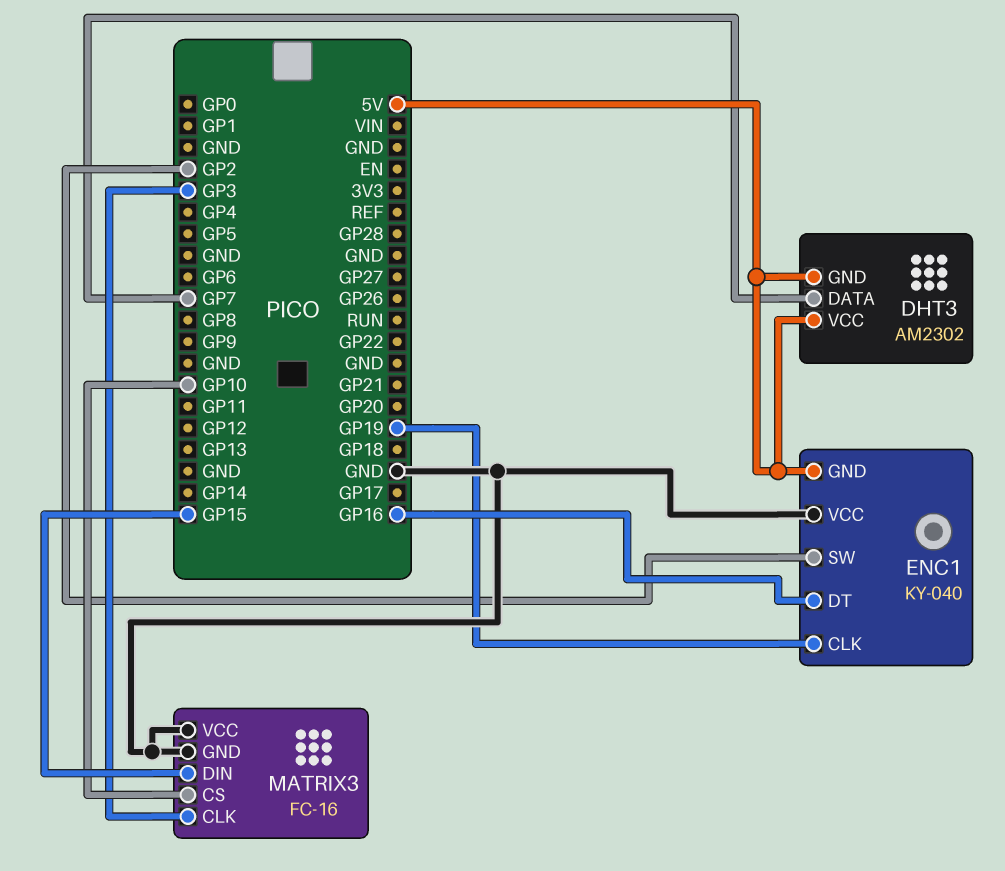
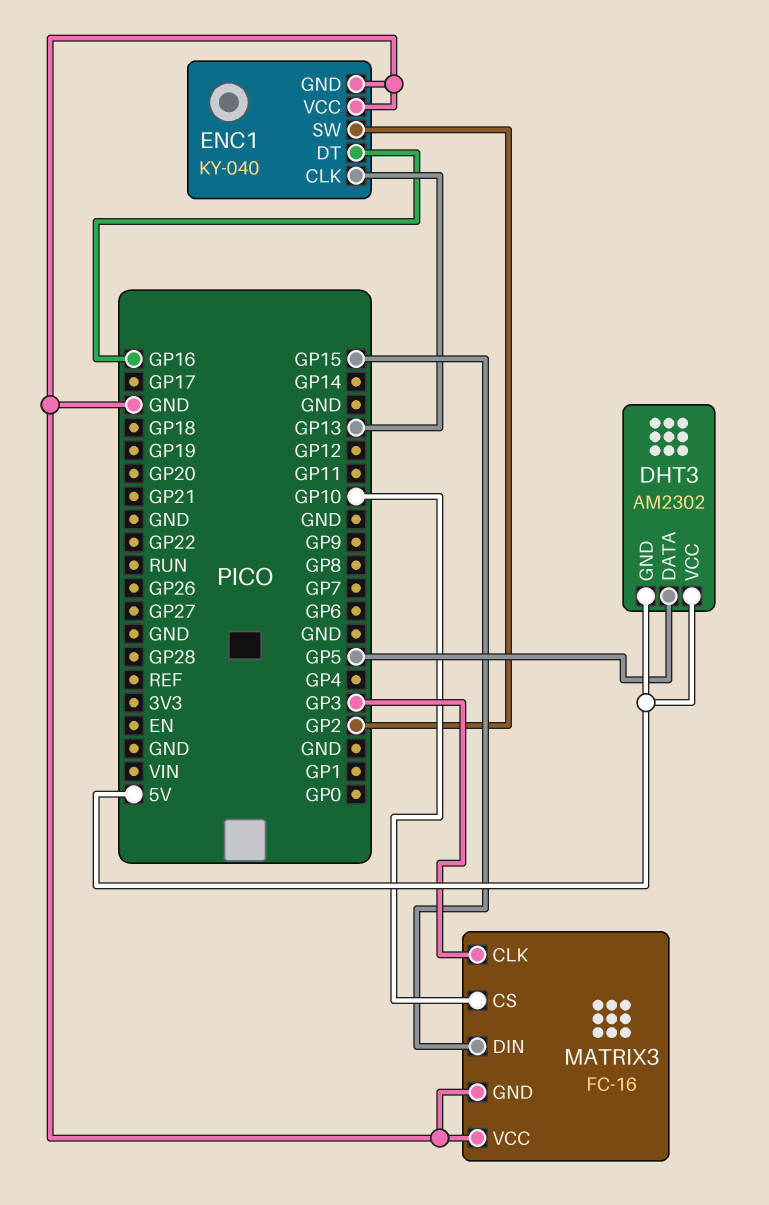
DHT3 pin DATA: GP7 -> GP5
ENC1 pin CLK: GP19 -> GP13
ENC1 pin GND: 5V -> GND

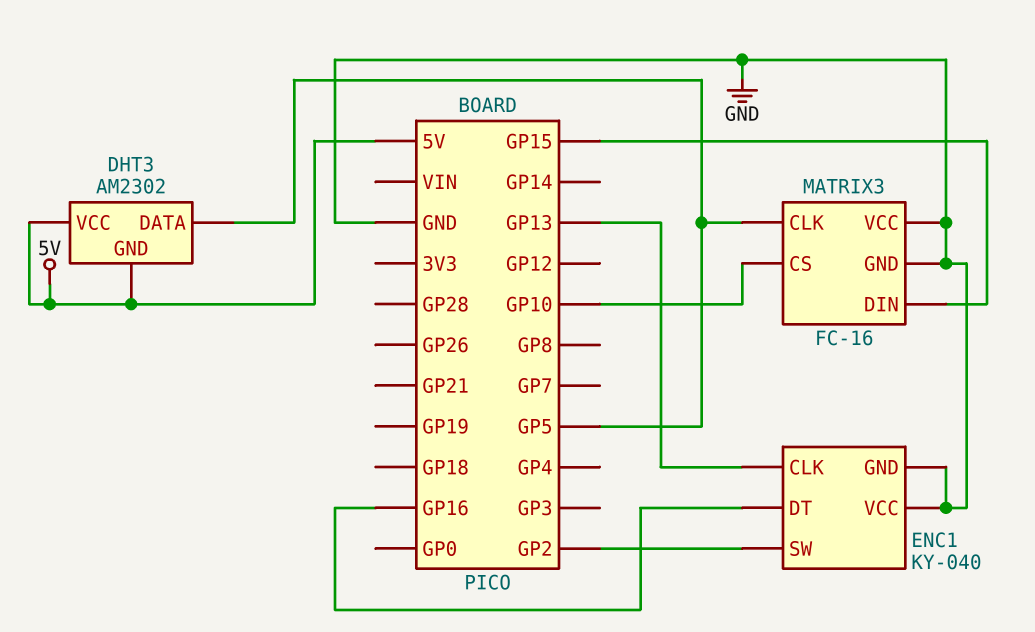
MATRIX3 pin CLK: GP3 -> GP5

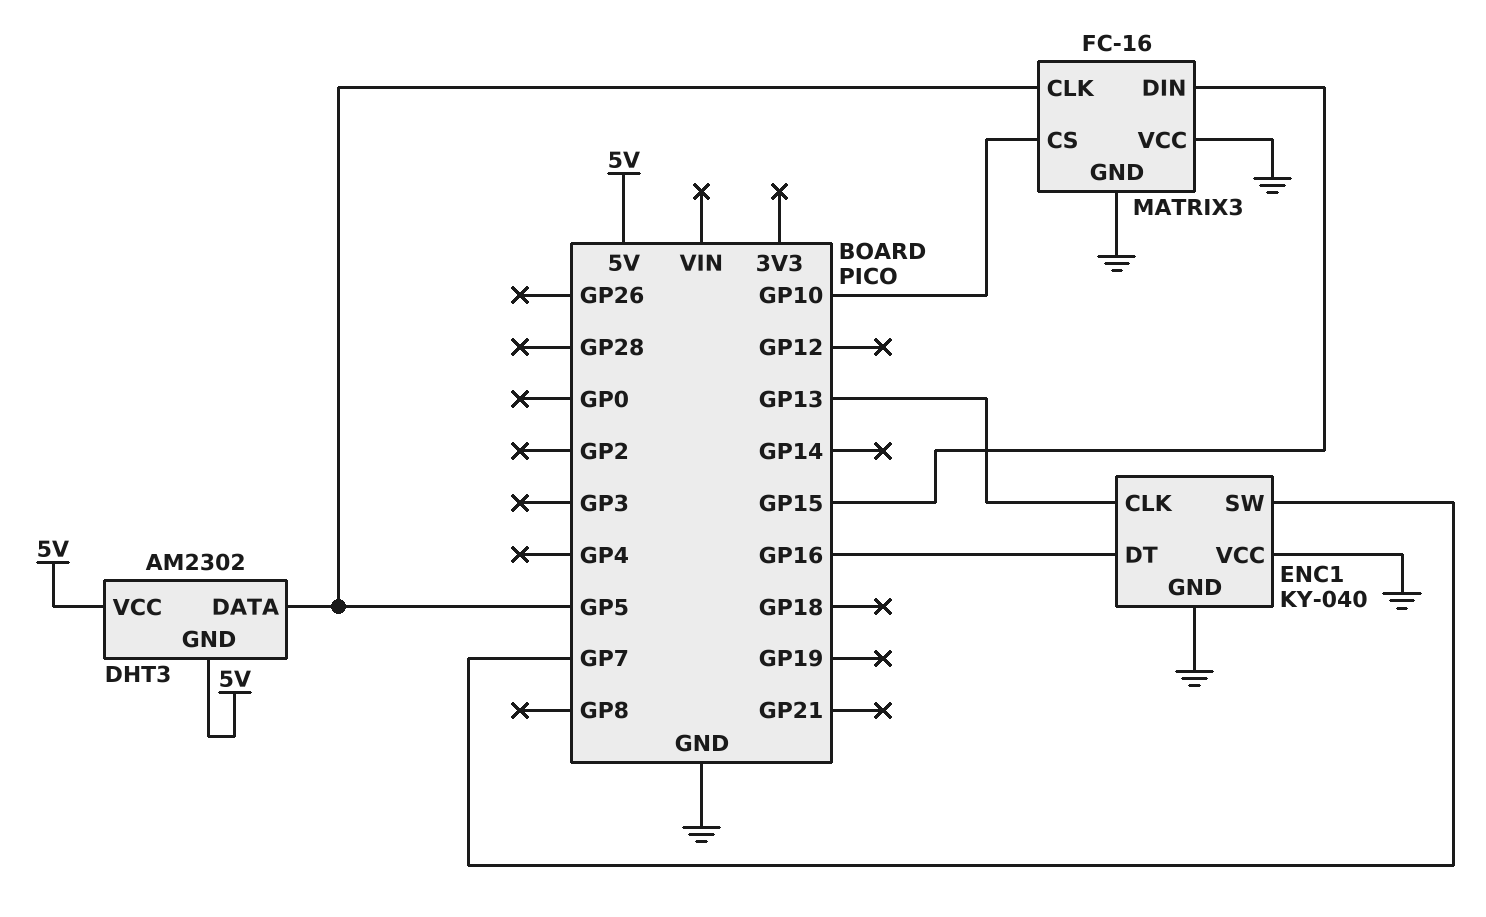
ENC1 pin SW: GP2 -> GP7

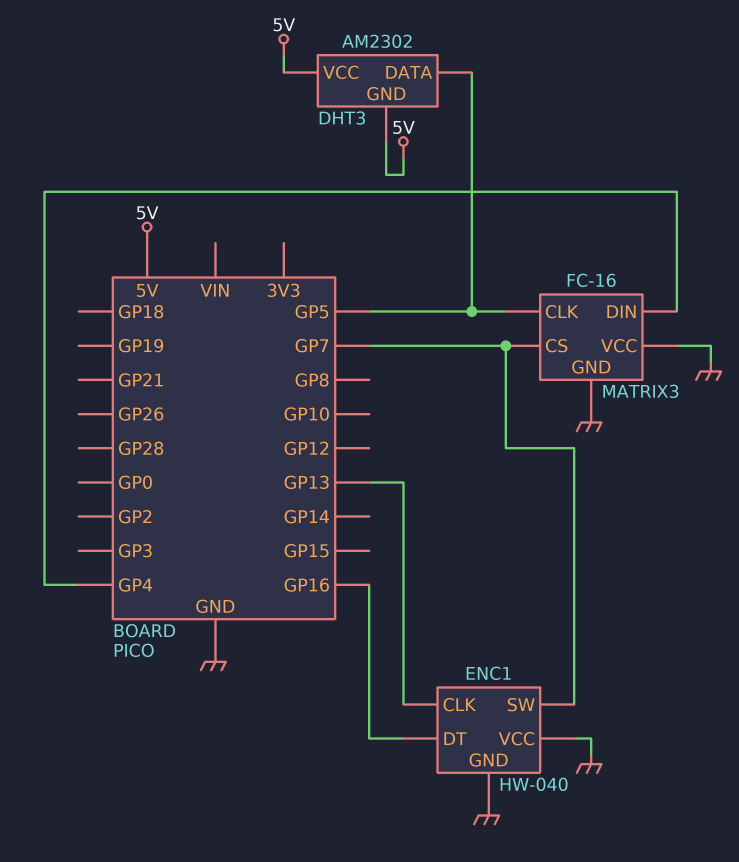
ENC1: KY-040 -> HW-040
MATRIX3 pin CS: GP10 -> GP7
MATRIX3 pin DIN: GP15 -> GP4

